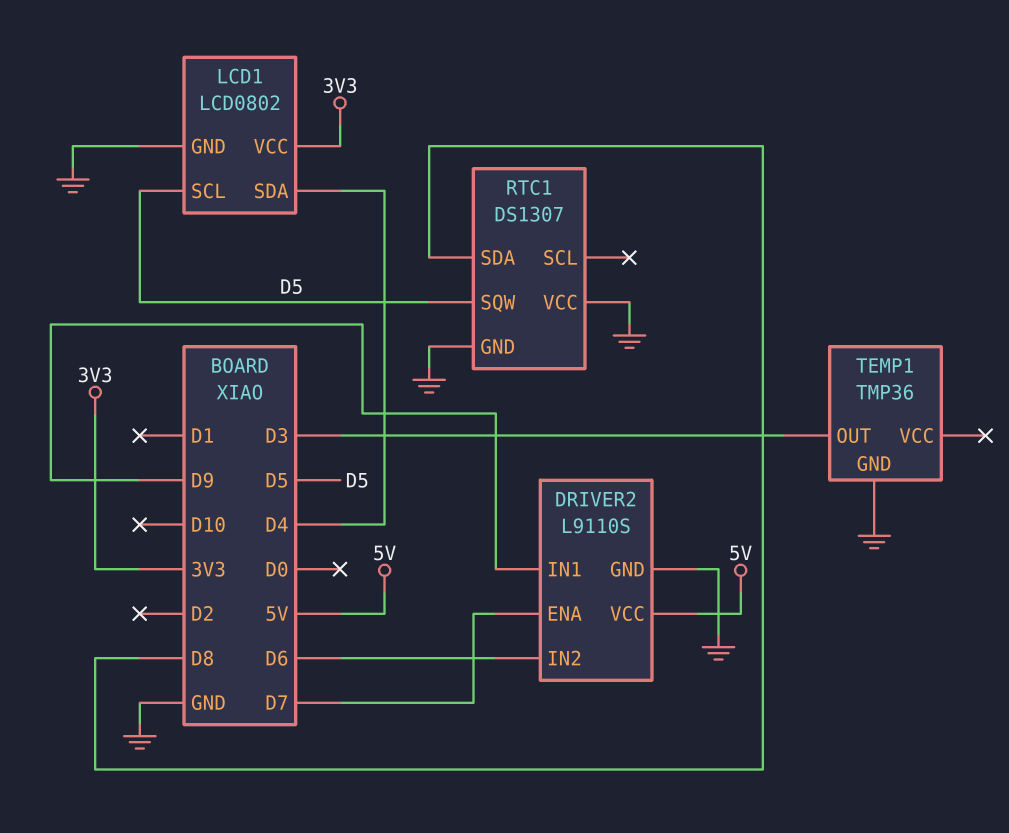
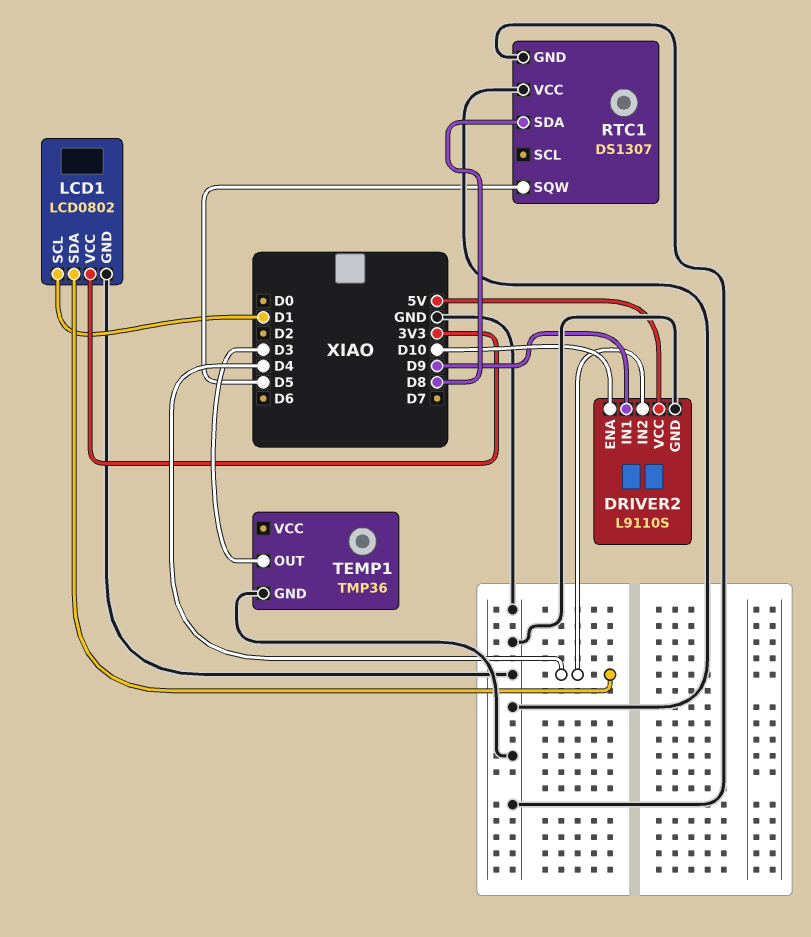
DRIVER2 pin ENA: D7 -> D10
DRIVER2 pin IN2: D6 -> D4
LCD1 pin SCL: D5 -> D1

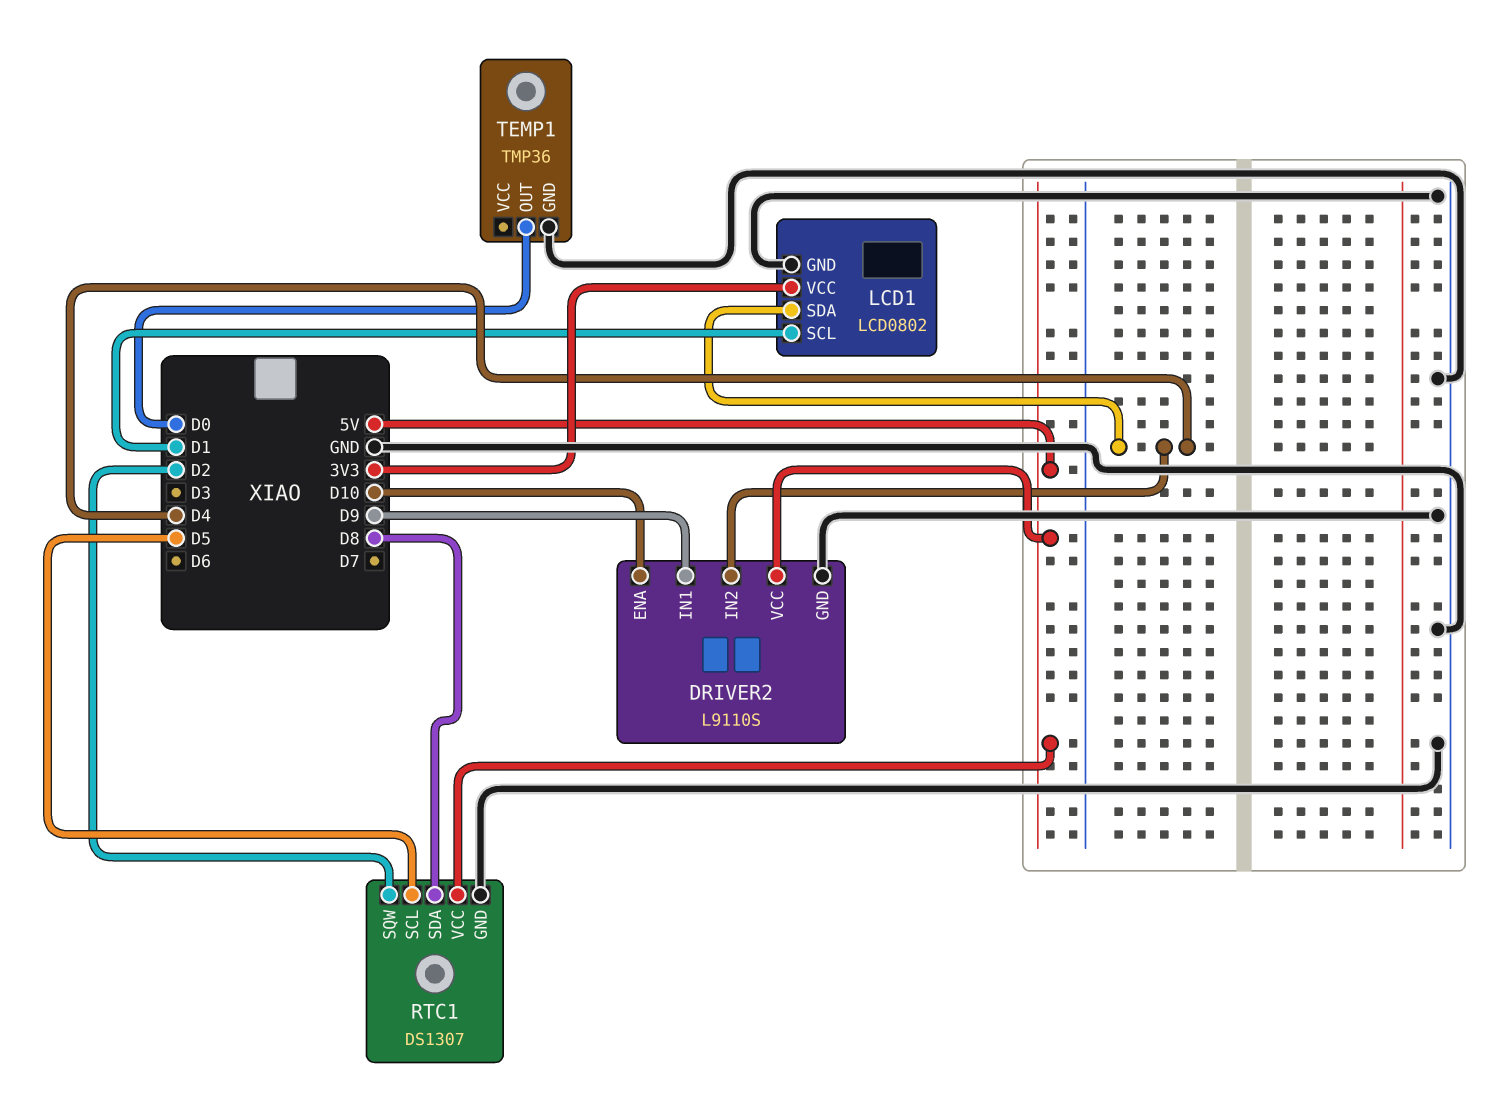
RTC1 pin SCL: none -> D5
RTC1 pin SQW: D5 -> D2
RTC1 pin VCC: GND -> 5V
TEMP1 pin OUT: D3 -> D0

